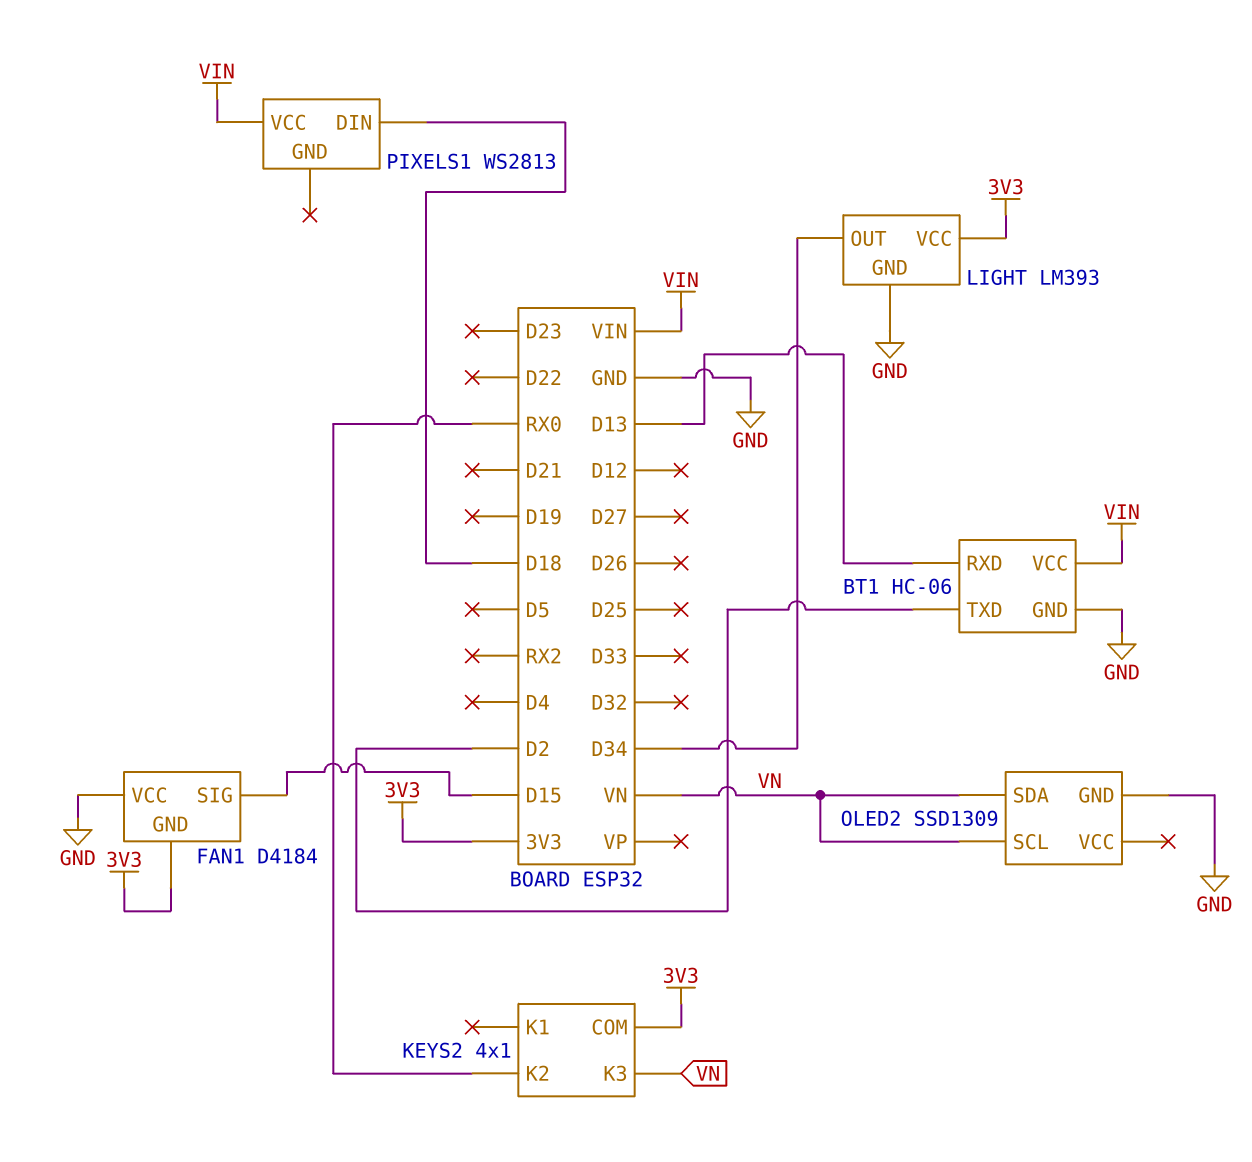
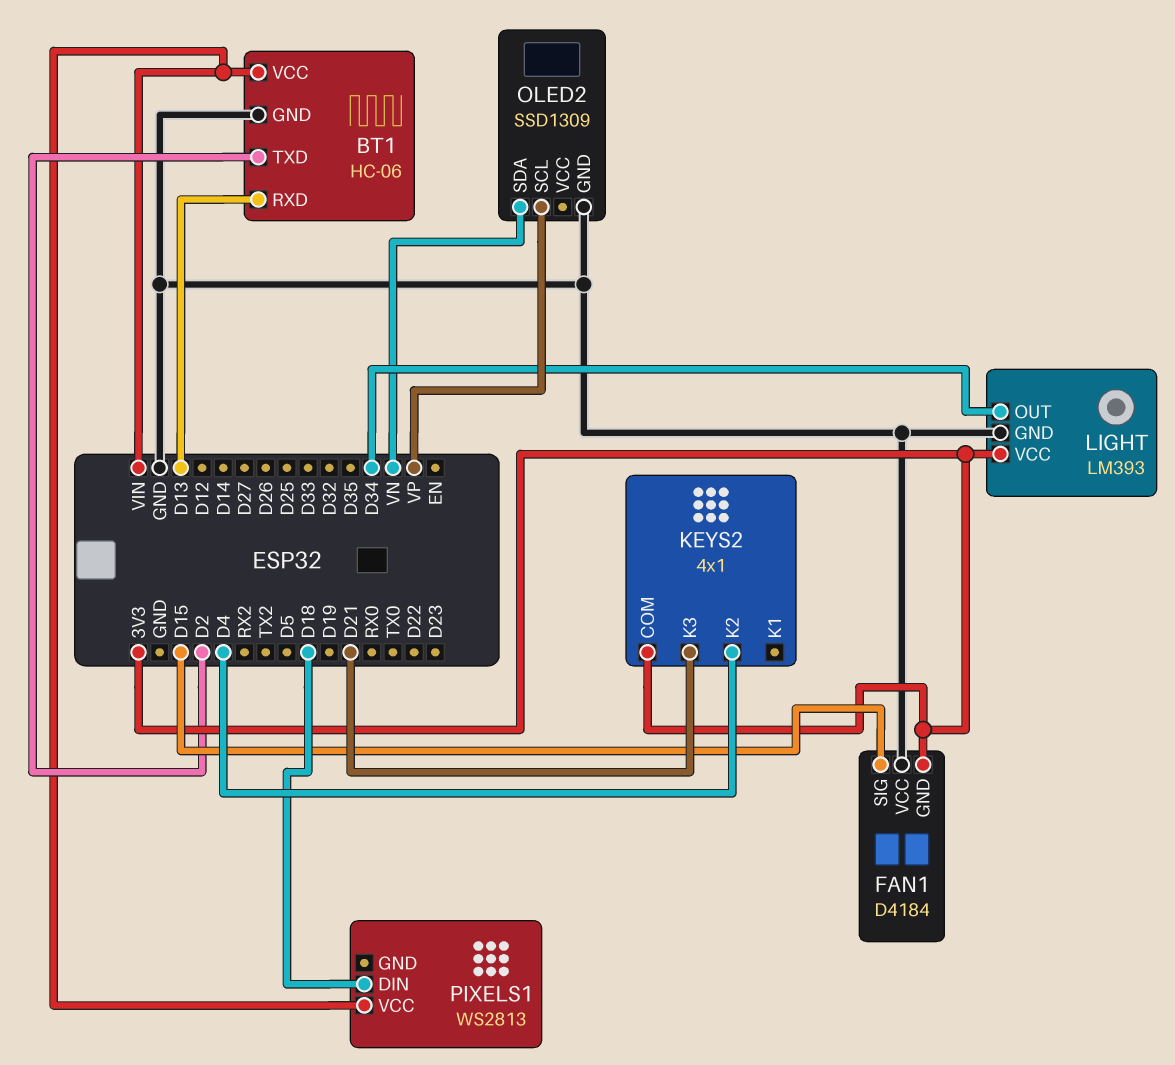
KEYS2 pin K2: RX0 -> D4
KEYS2 pin K3: VN -> D21
OLED2 pin SCL: VN -> VP

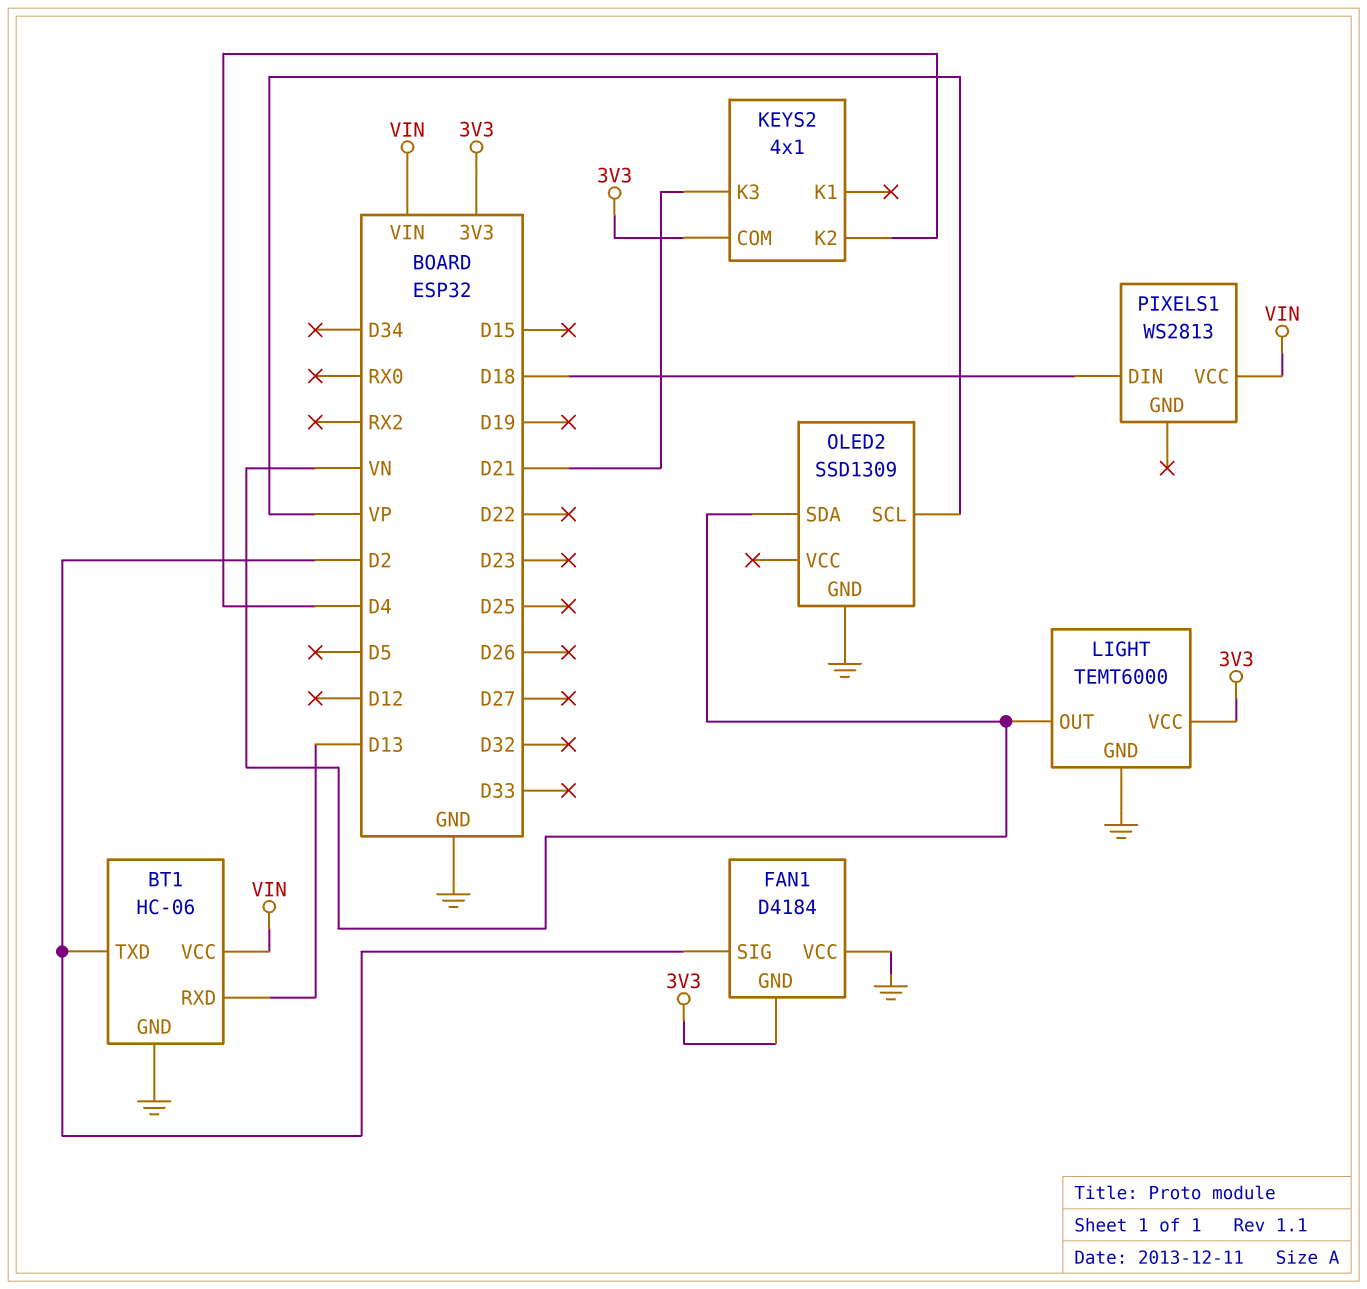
FAN1 pin SIG: D15 -> D2
LIGHT: LM393 -> TEMT6000
LIGHT pin OUT: D34 -> VN

